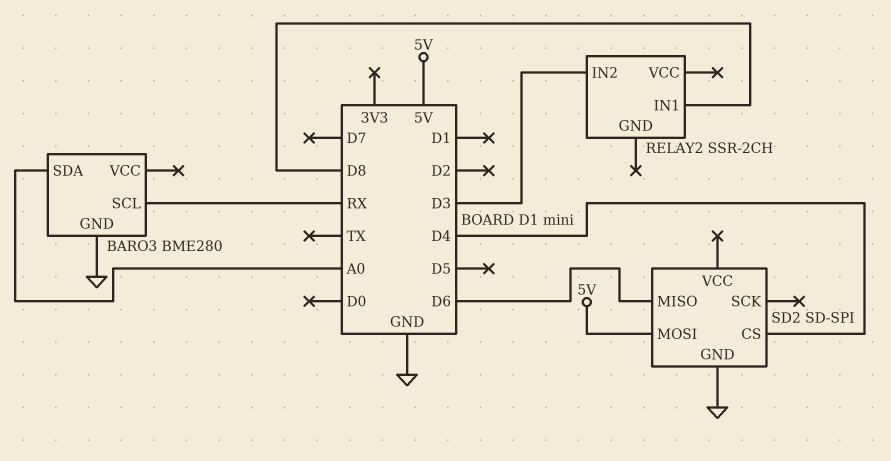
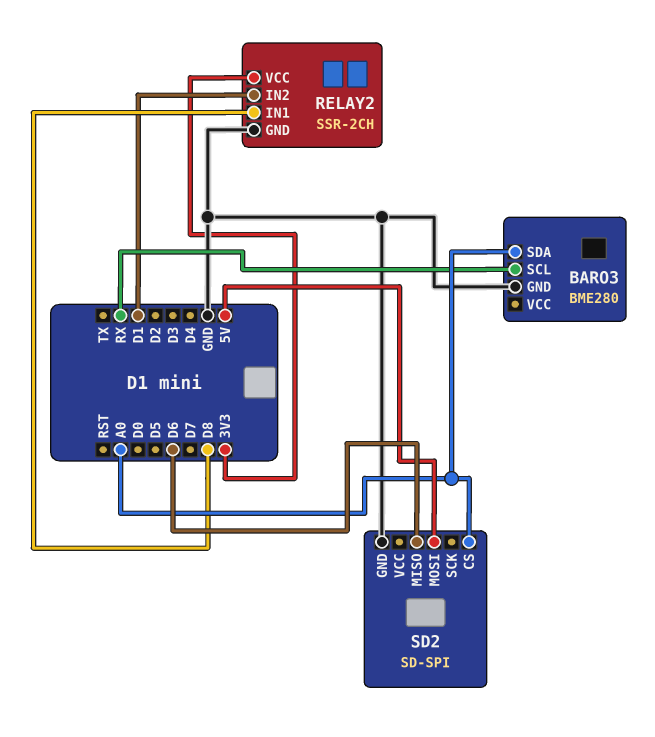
RELAY2 pin GND: none -> GND
RELAY2 pin IN2: D3 -> D1
RELAY2 pin VCC: none -> 3V3
SD2 pin CS: D4 -> A0

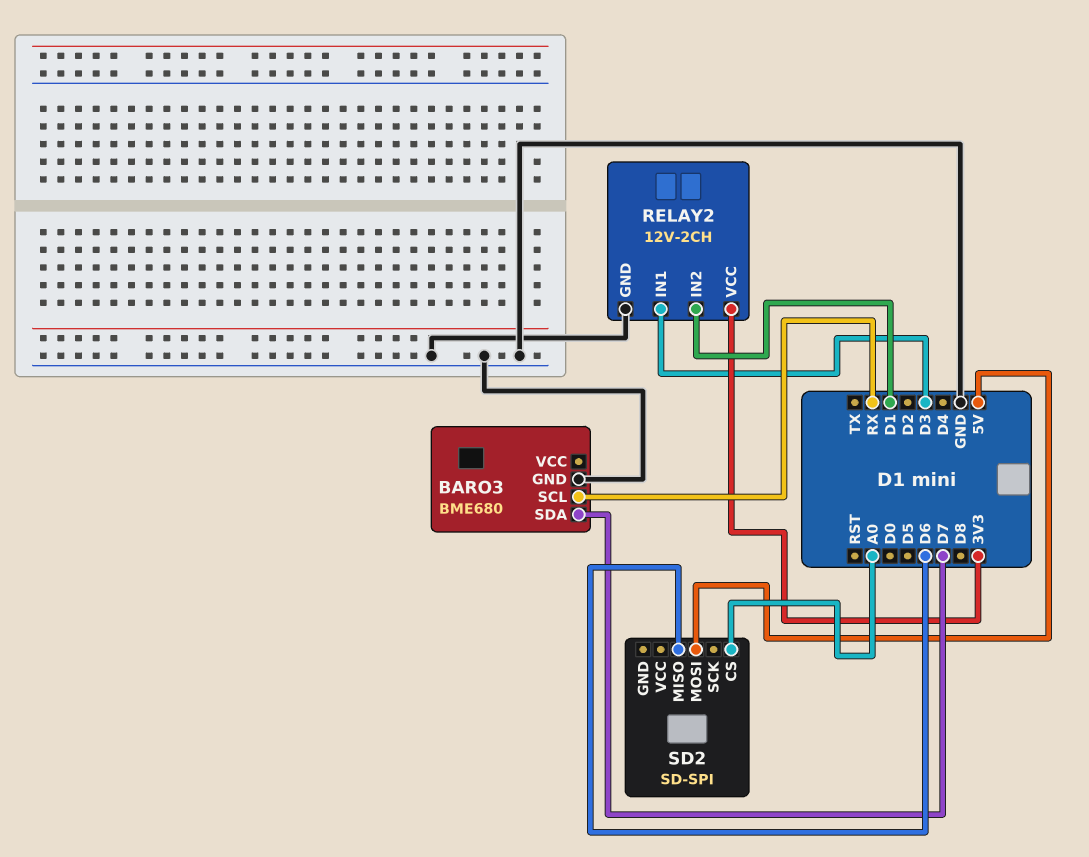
BARO3: BME280 -> BME680
BARO3 pin SDA: A0 -> D7
RELAY2: SSR-2CH -> 12V-2CH
RELAY2 pin IN1: D8 -> D3
SD2 pin GND: GND -> none

